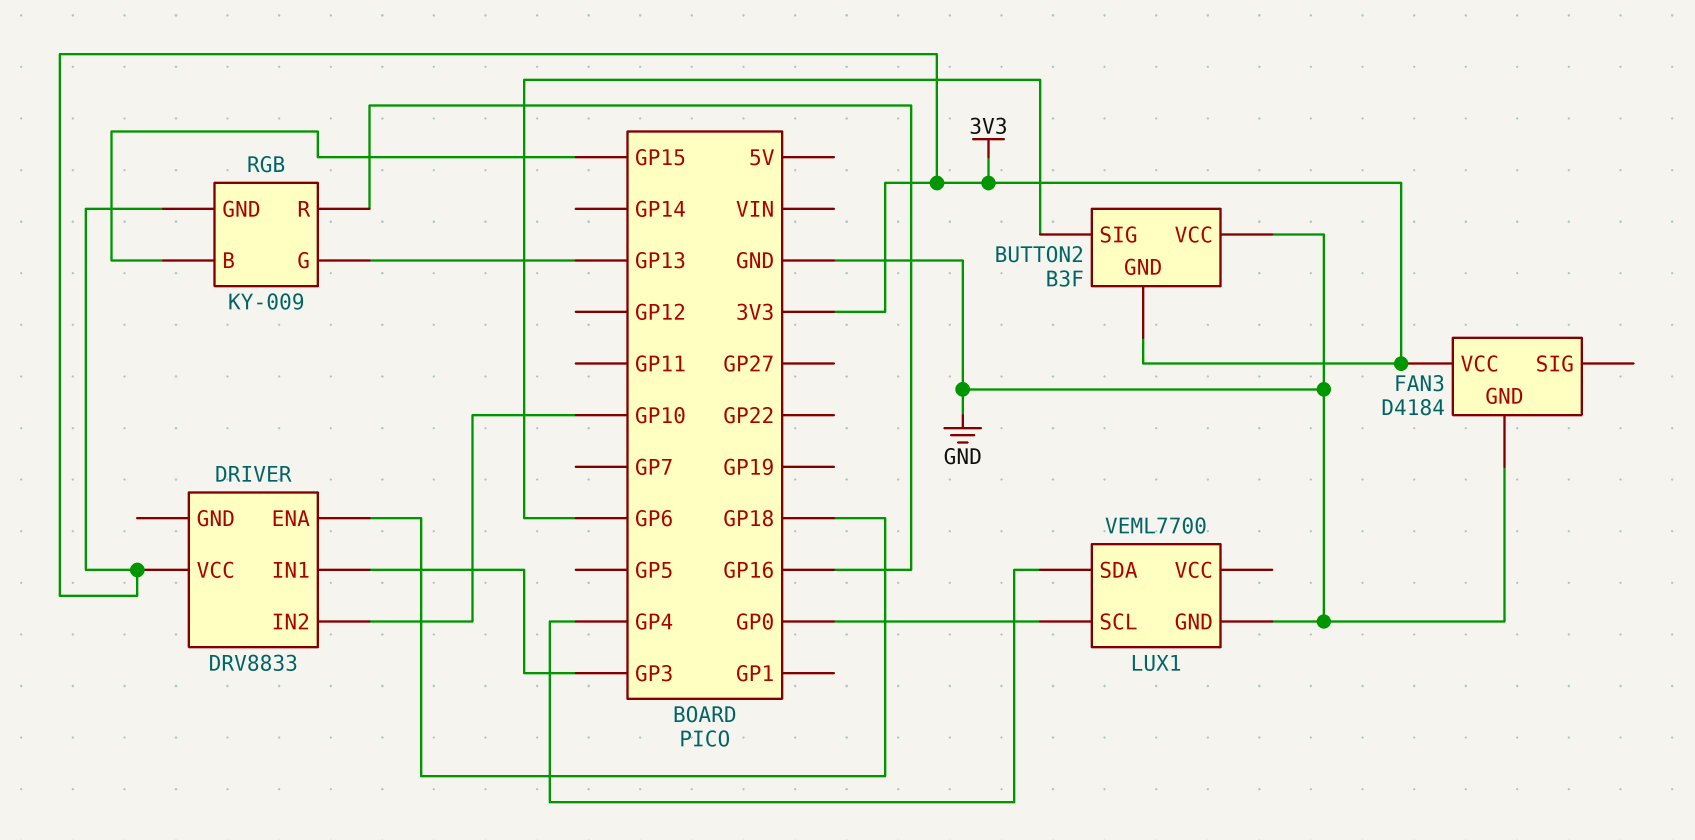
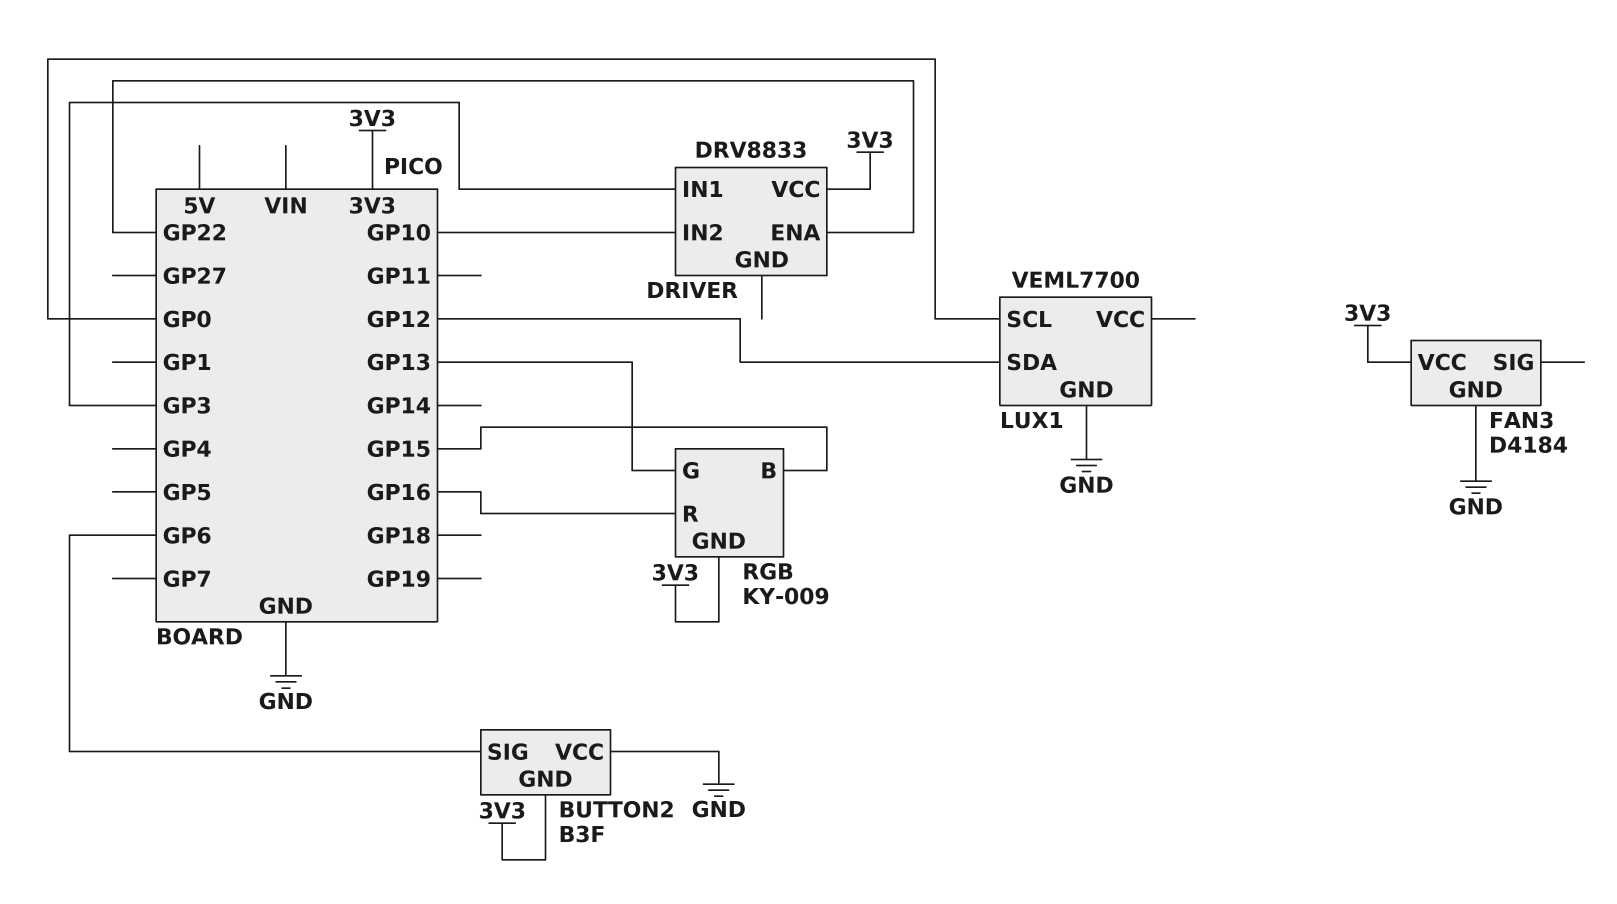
DRIVER pin ENA: GP18 -> GP22
LUX1 pin SDA: GP4 -> GP12

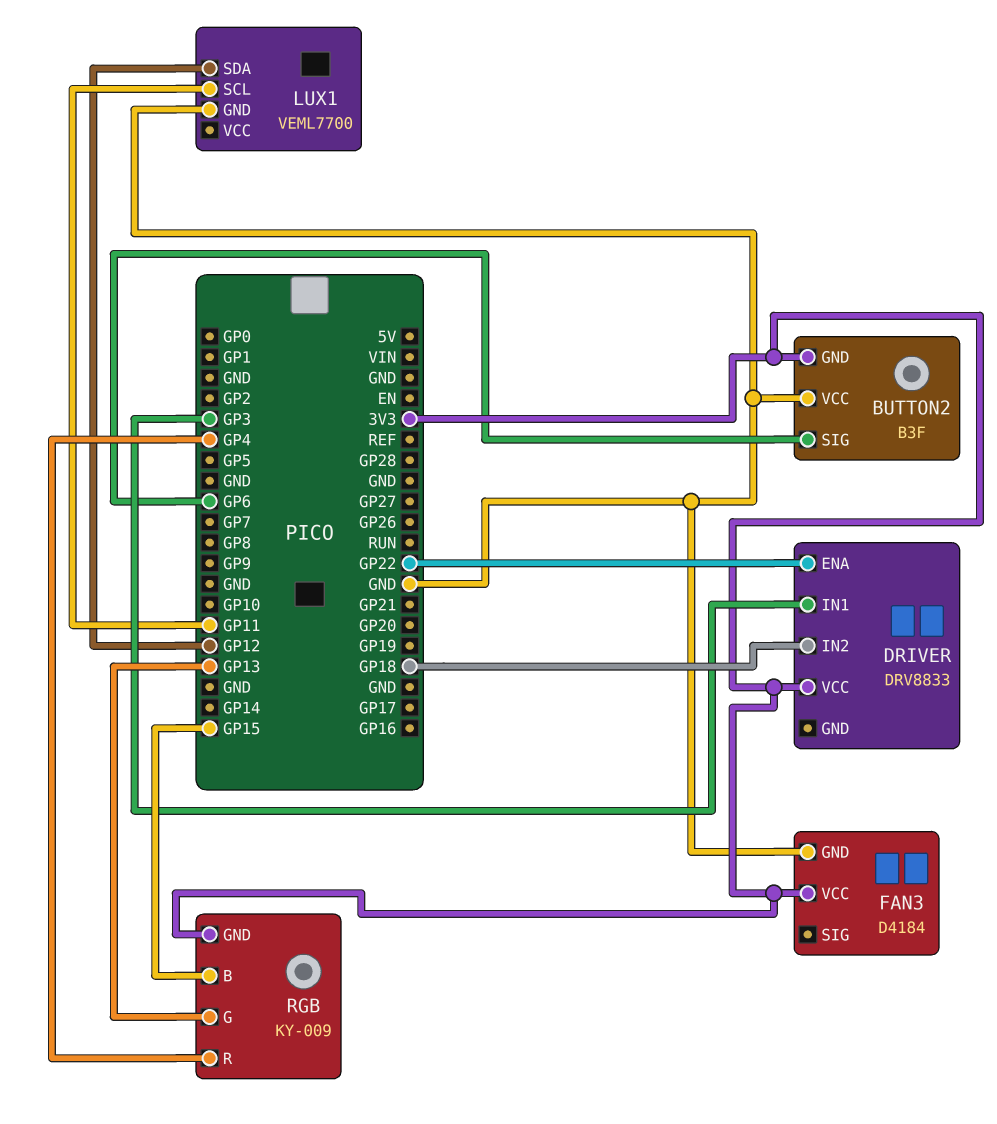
DRIVER pin IN2: GP10 -> GP18
LUX1 pin SCL: GP0 -> GP11
RGB pin R: GP16 -> GP4

